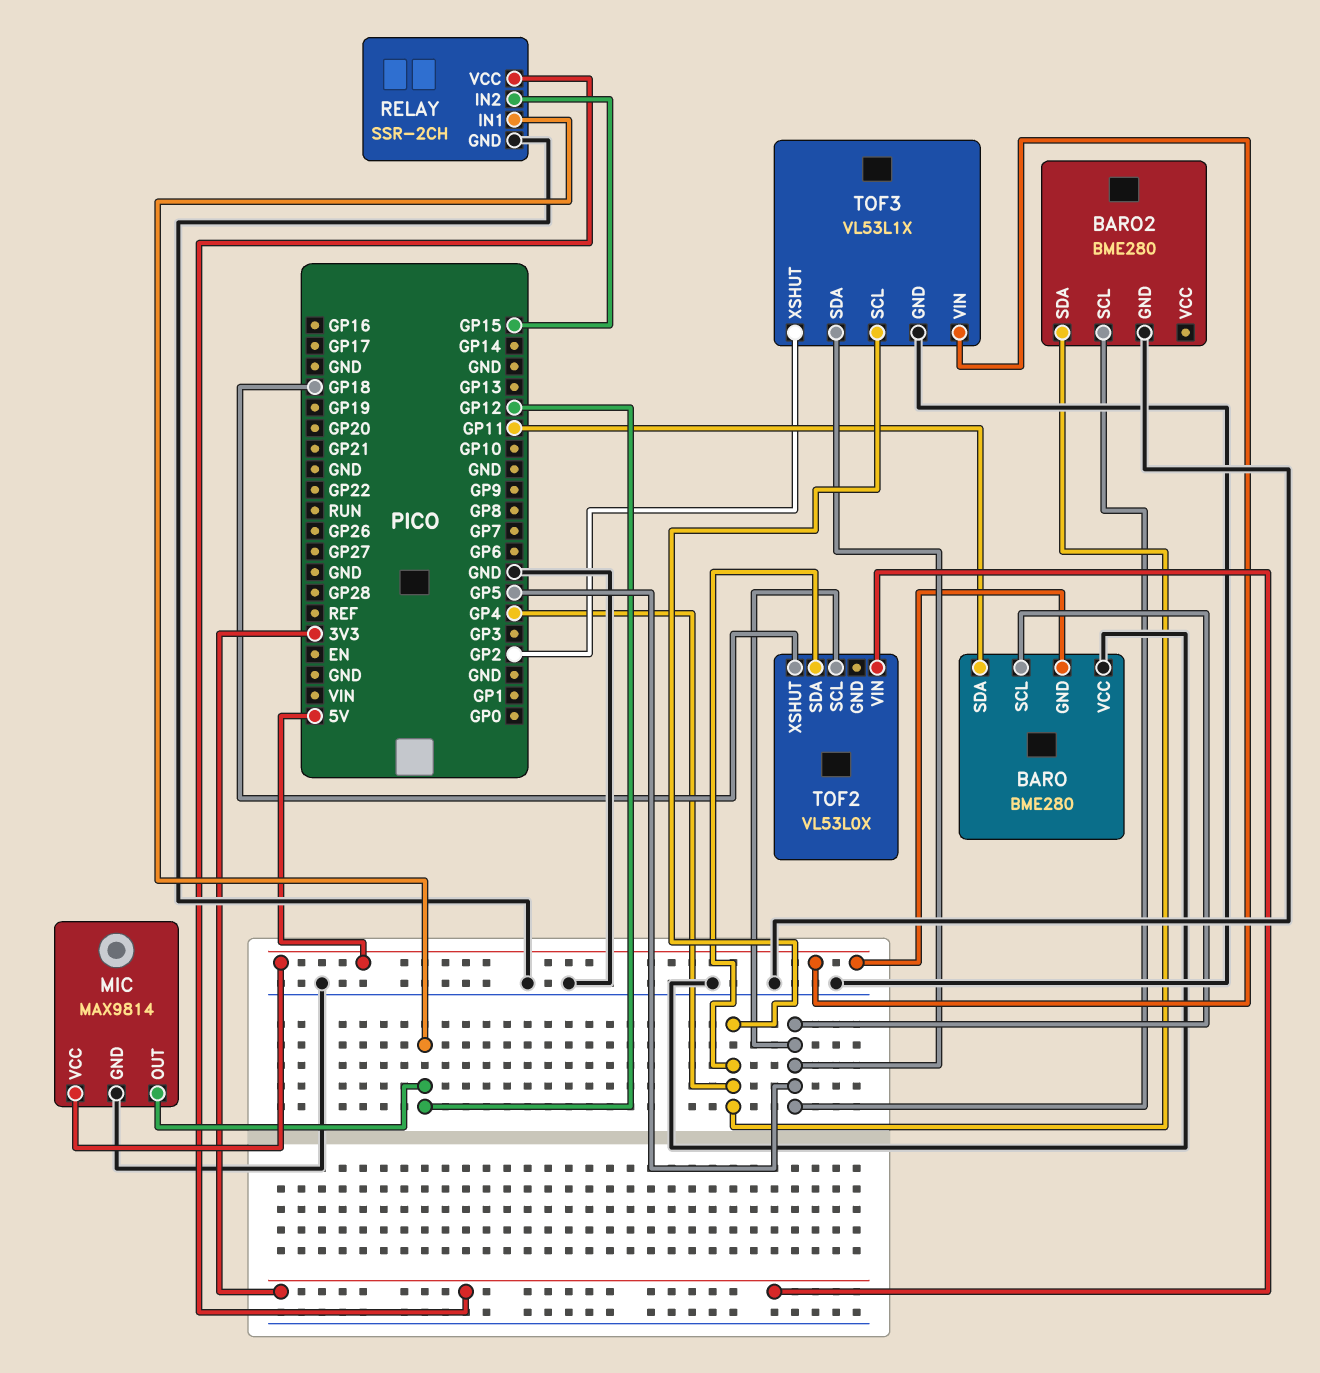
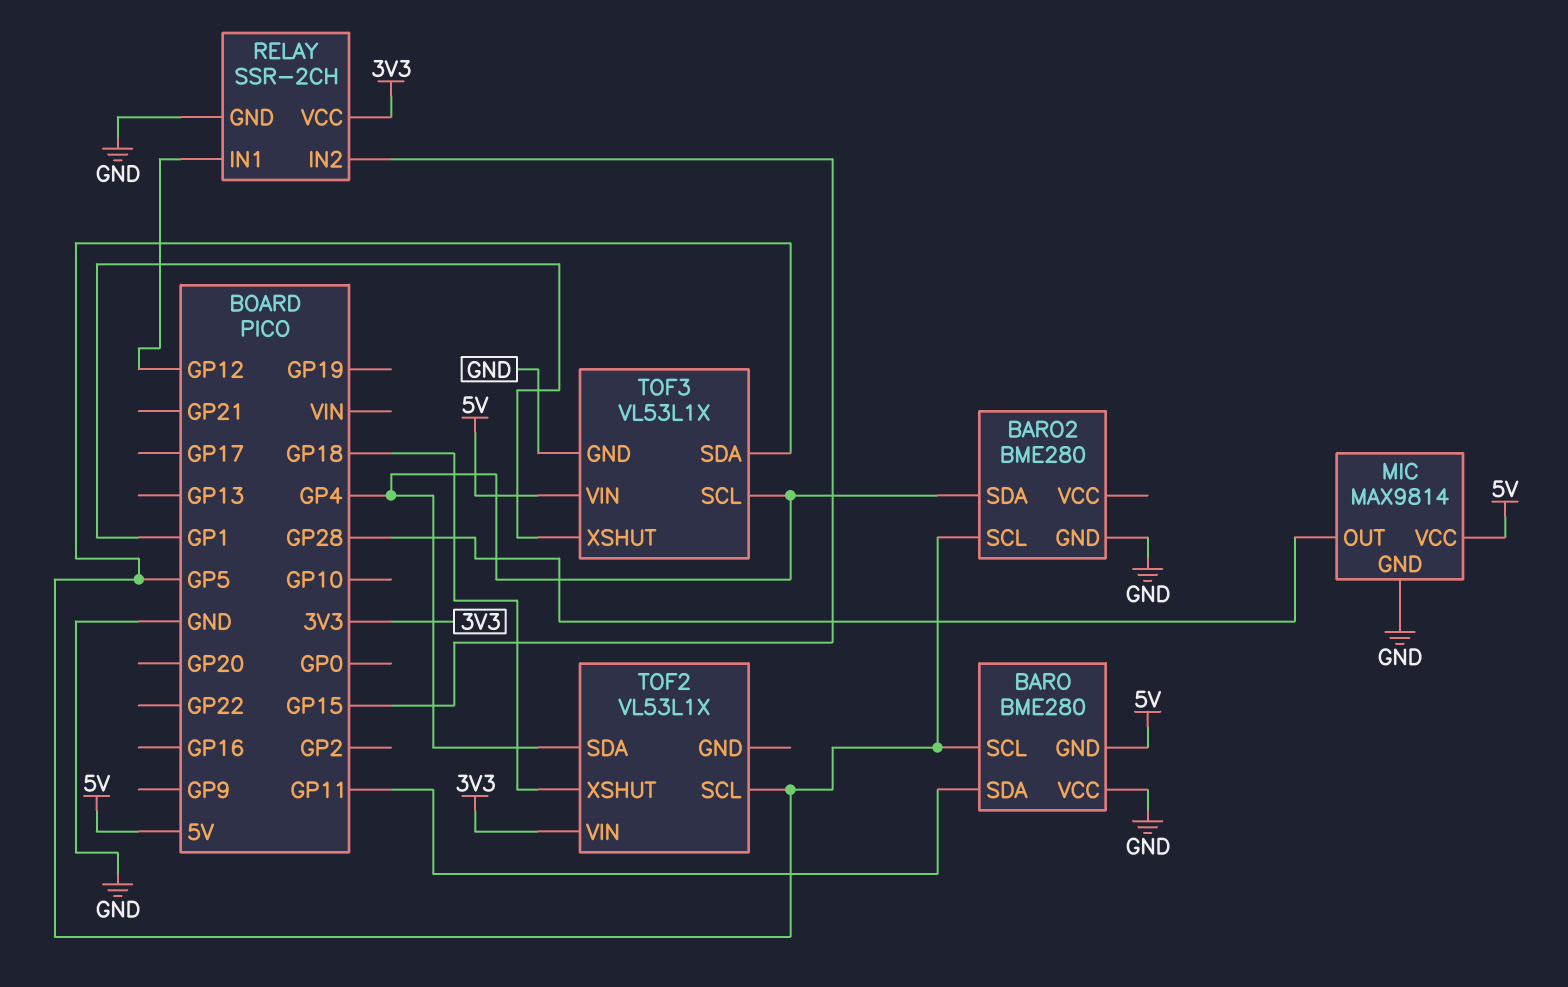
MIC pin OUT: GP12 -> GP28
TOF2: VL53L0X -> VL53L1X
TOF3 pin XSHUT: GP2 -> GP1

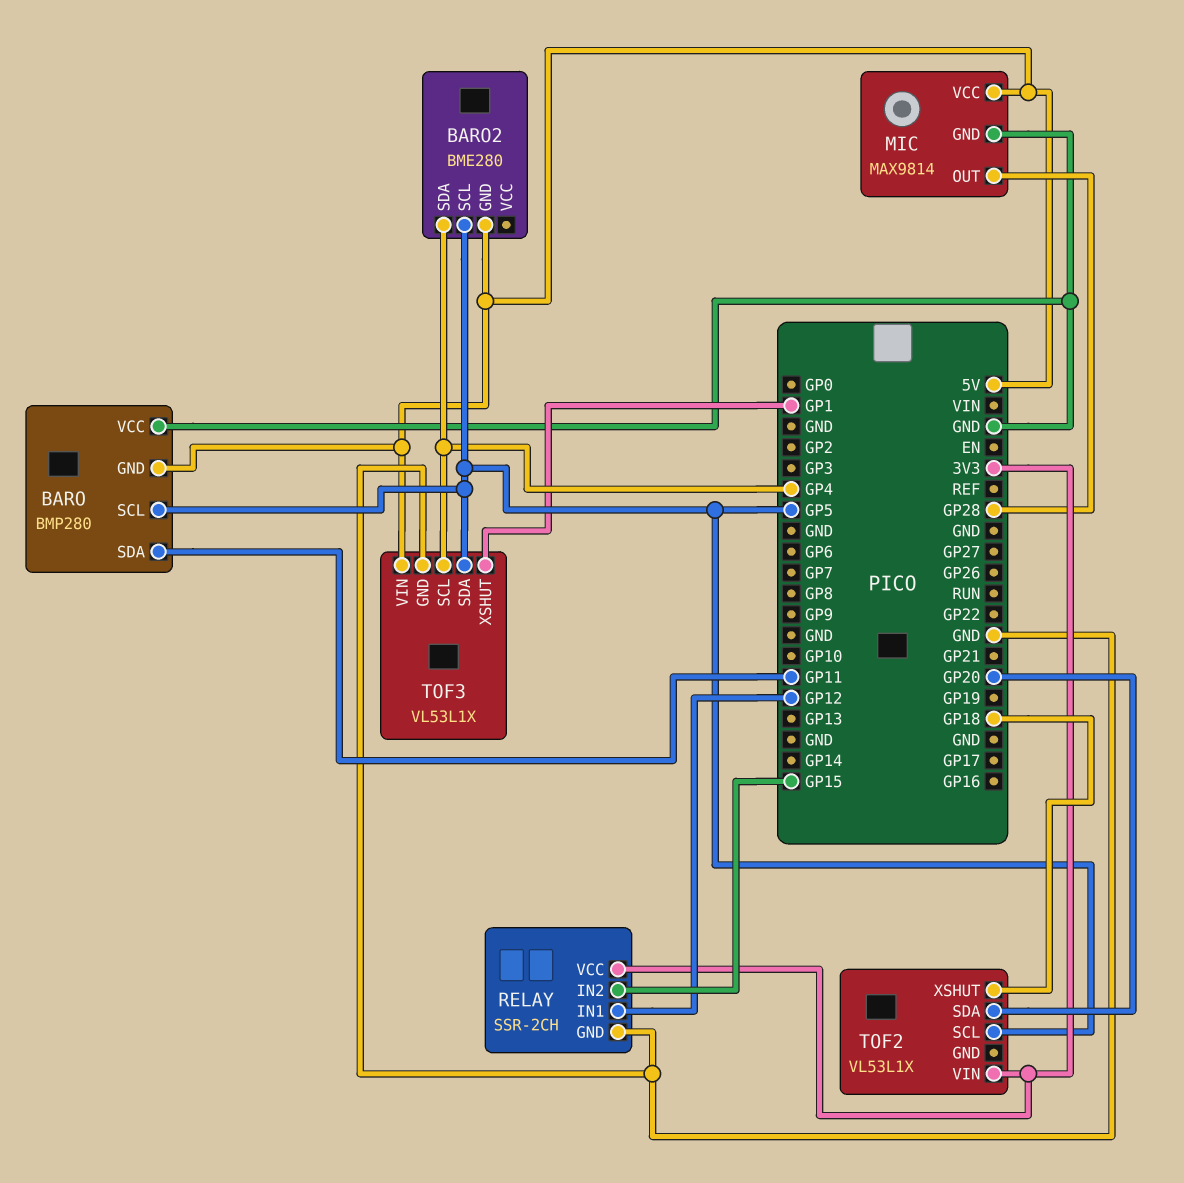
BARO: BME280 -> BMP280
BARO2 pin GND: GND -> 5V
TOF2 pin SDA: GP4 -> GP20

